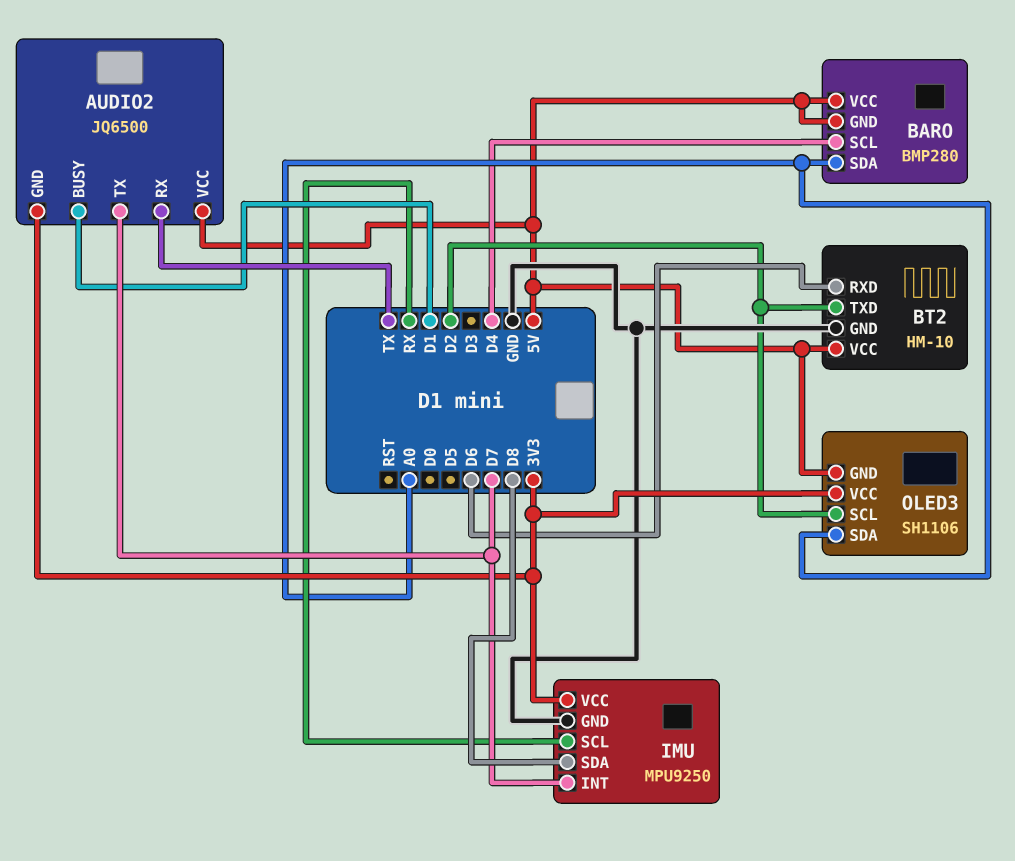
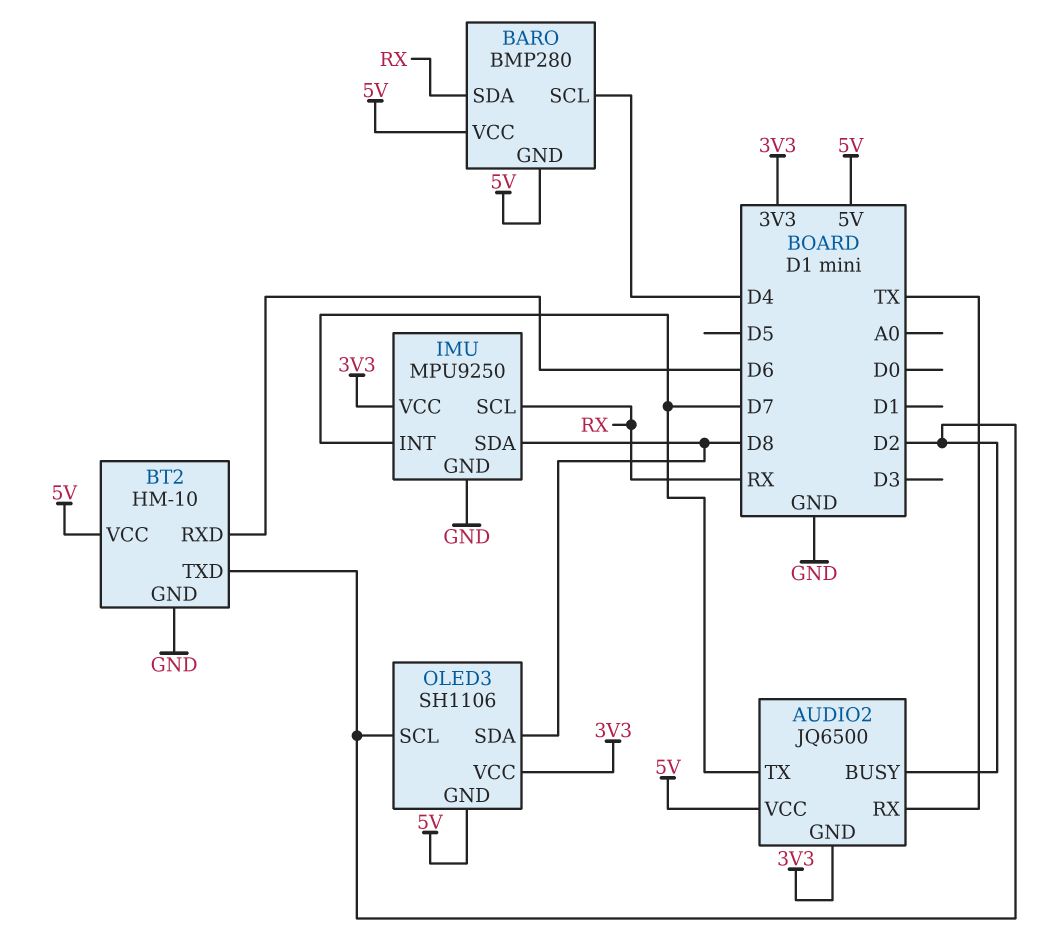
AUDIO2 pin BUSY: D1 -> D2
BARO pin SDA: A0 -> RX
OLED3 pin SDA: A0 -> D8

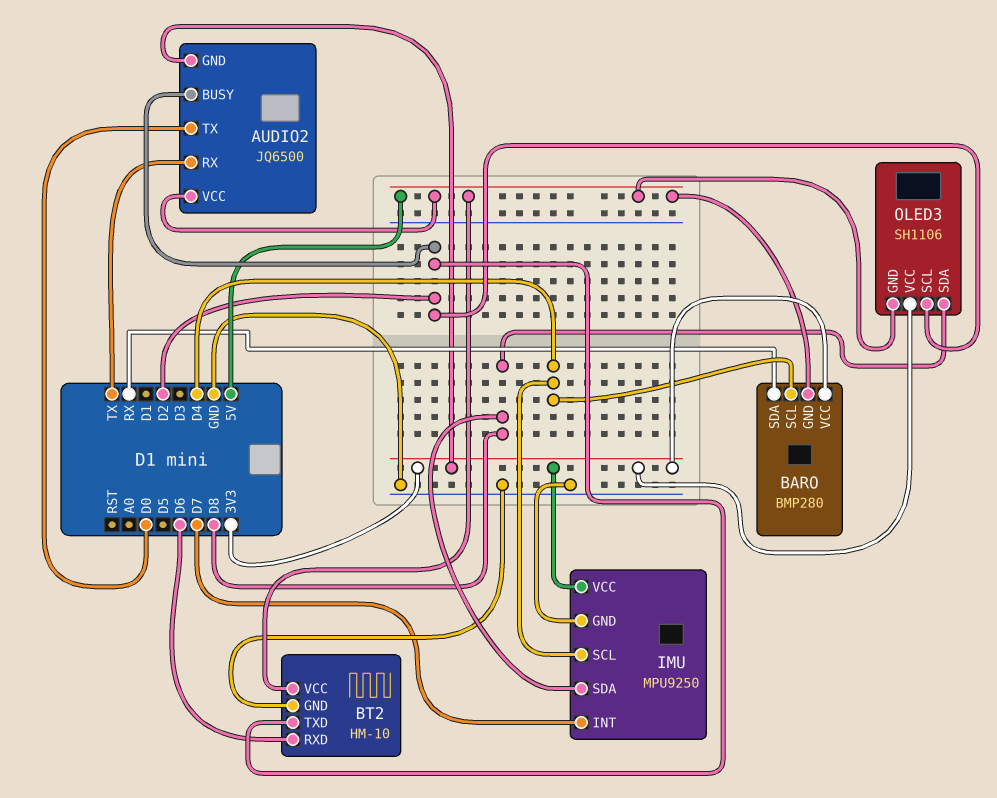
AUDIO2 pin TX: D7 -> D0
BARO pin VCC: 5V -> 3V3
IMU pin SCL: RX -> D4

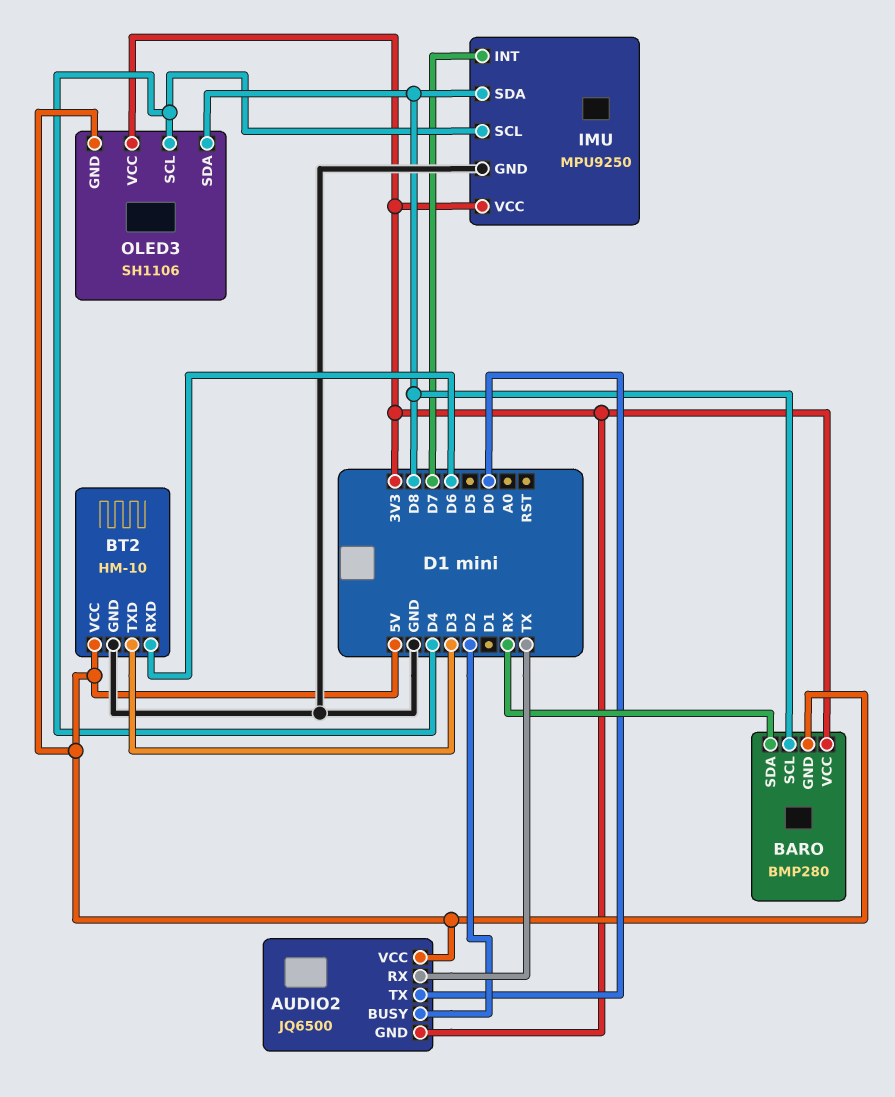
BARO pin SCL: D4 -> D8
BT2 pin TXD: D2 -> D3
OLED3 pin SCL: D2 -> D4

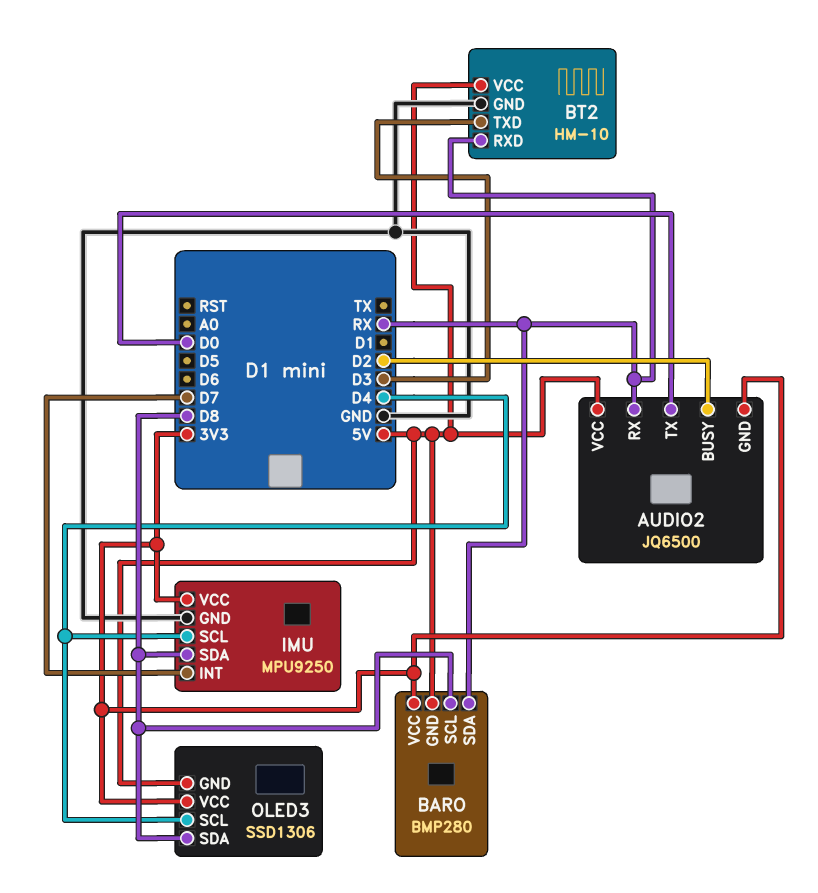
AUDIO2 pin RX: TX -> RX
BT2 pin RXD: D6 -> RX
OLED3: SH1106 -> SSD1306

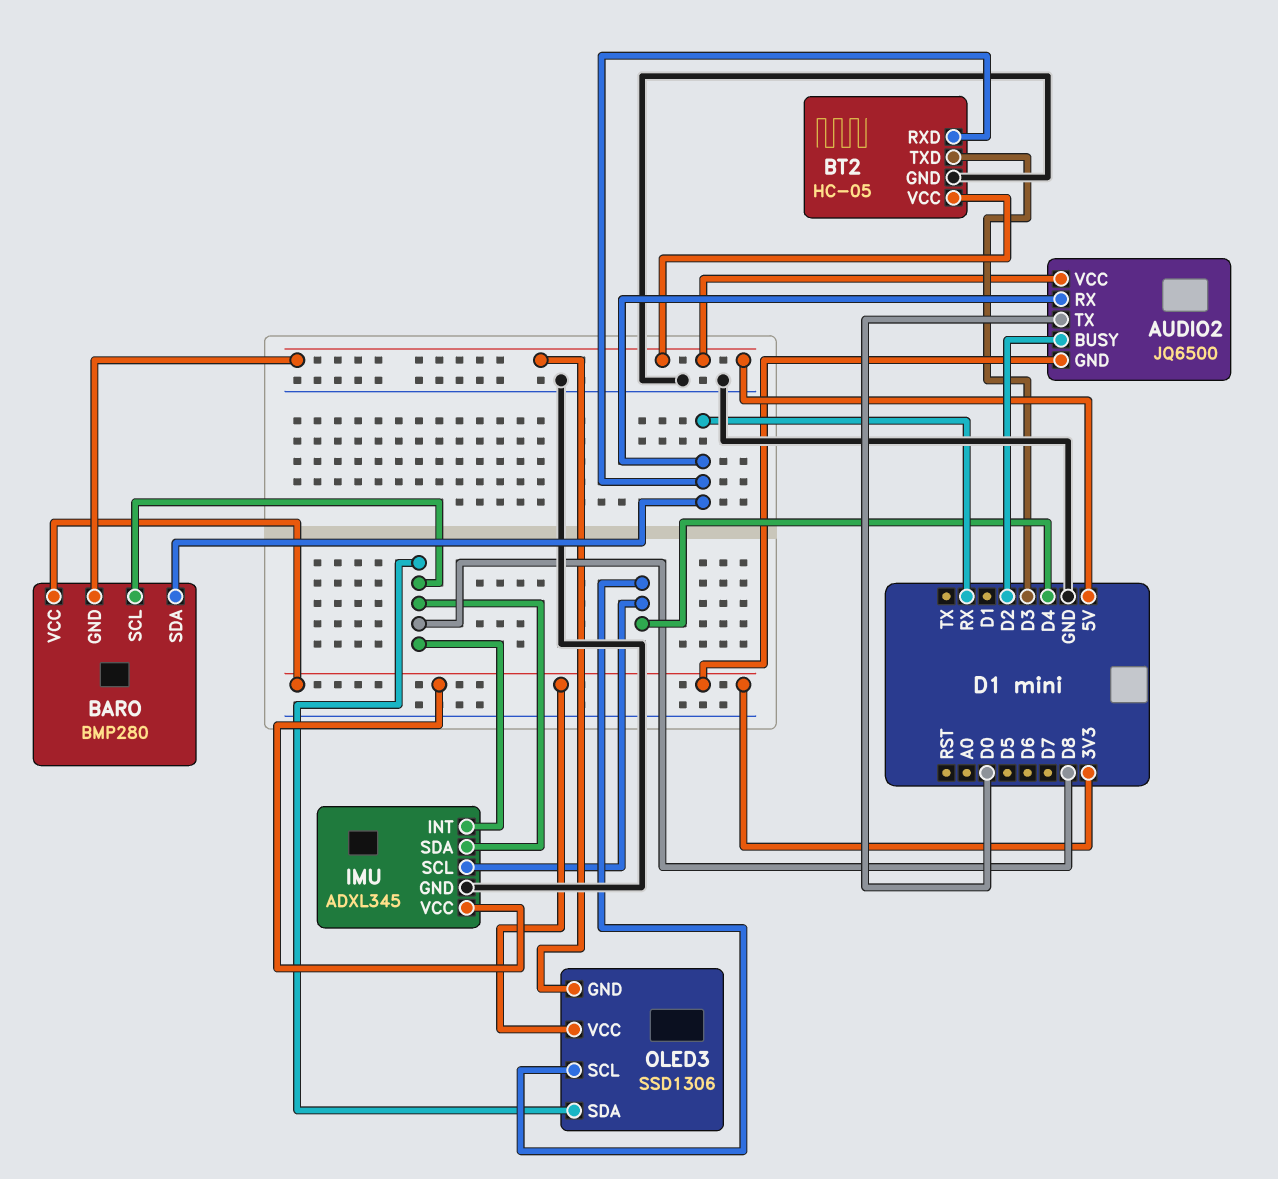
BT2: HM-10 -> HC-05
IMU: MPU9250 -> ADXL345
IMU pin INT: D7 -> D8

